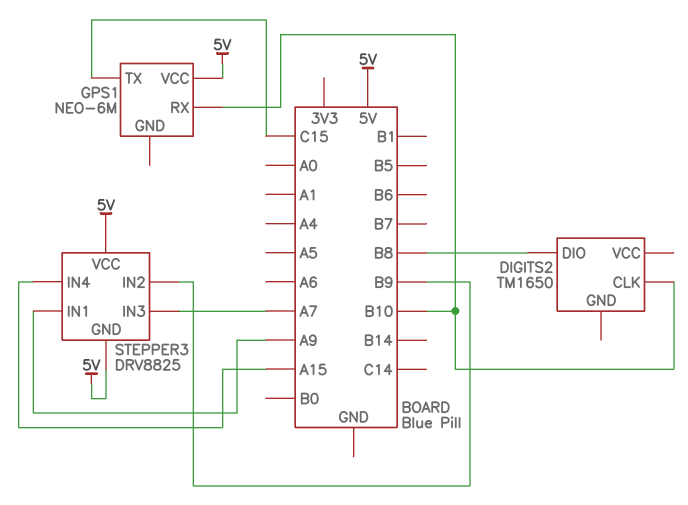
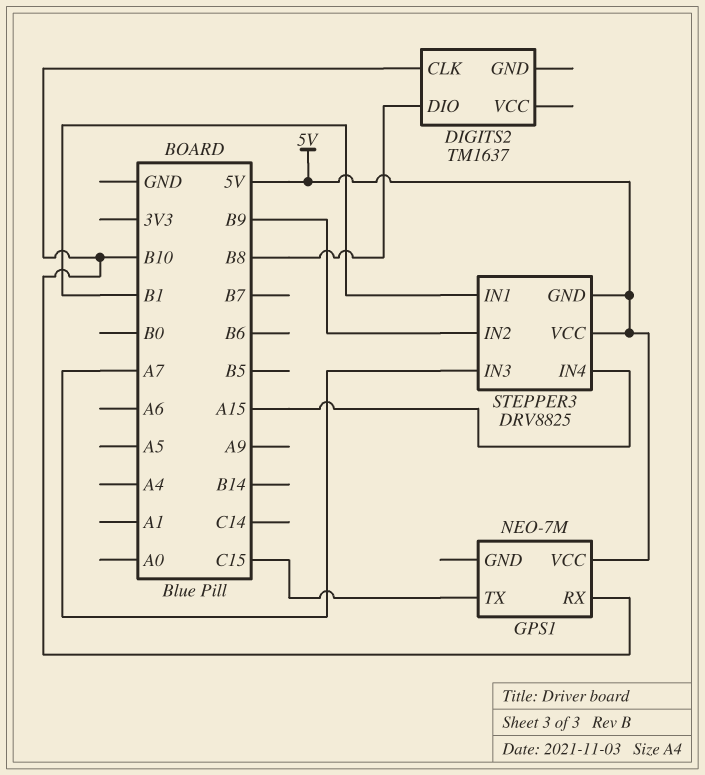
DIGITS2: TM1650 -> TM1637
GPS1: NEO-6M -> NEO-7M
STEPPER3 pin IN1: A9 -> B1

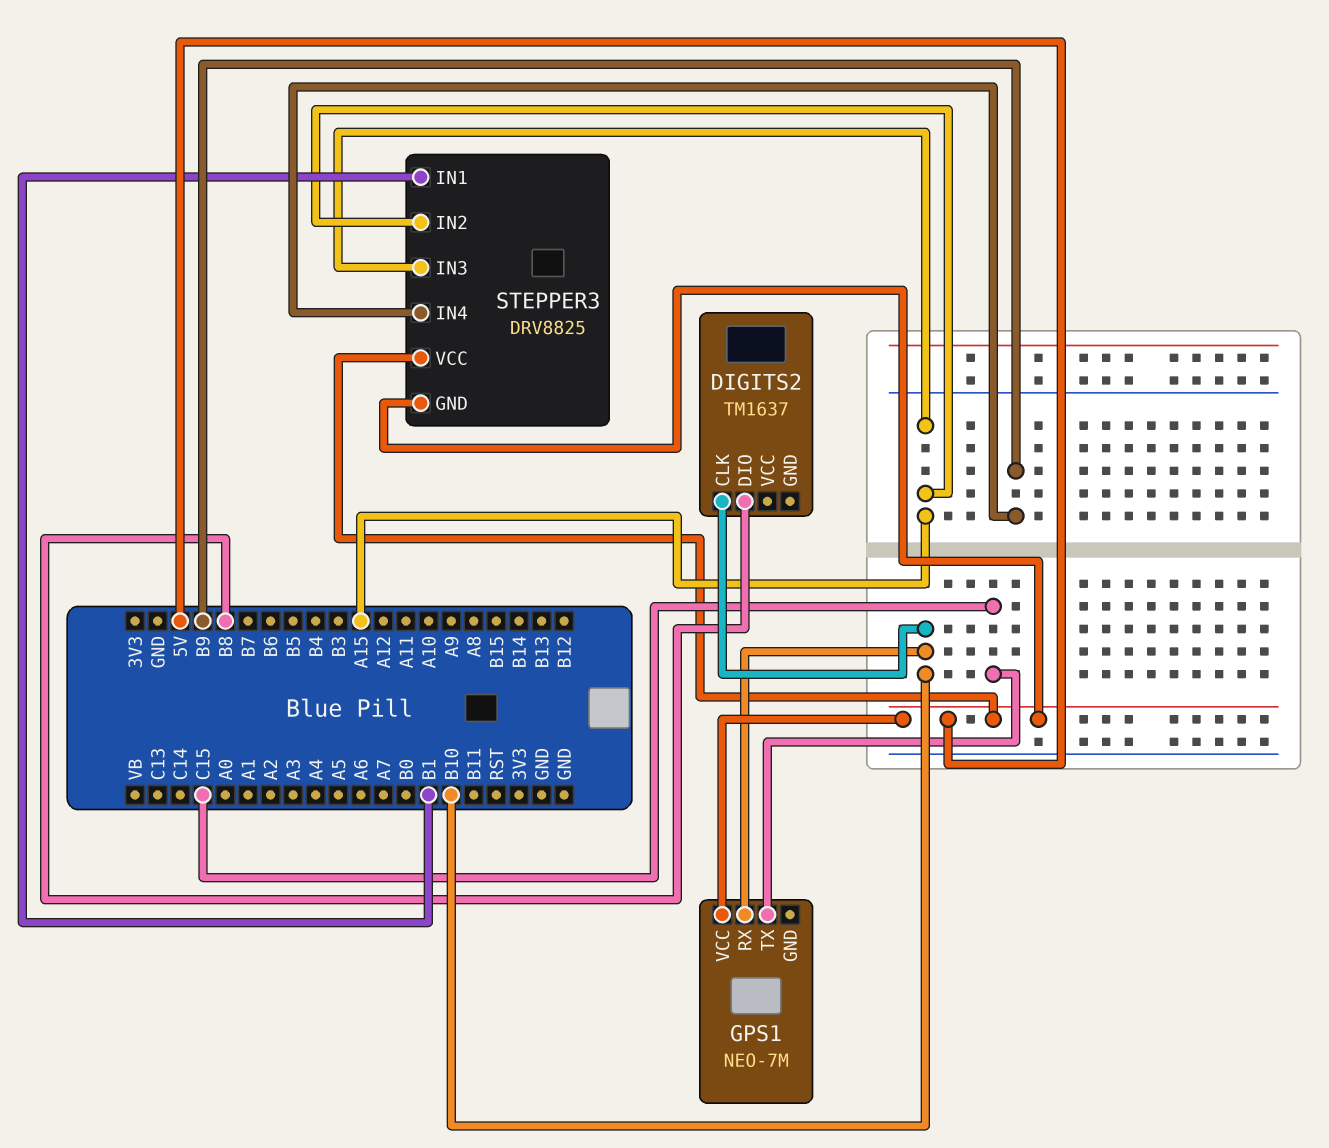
STEPPER3 pin IN2: B9 -> A15
STEPPER3 pin IN3: A7 -> A15
STEPPER3 pin IN4: A15 -> B9

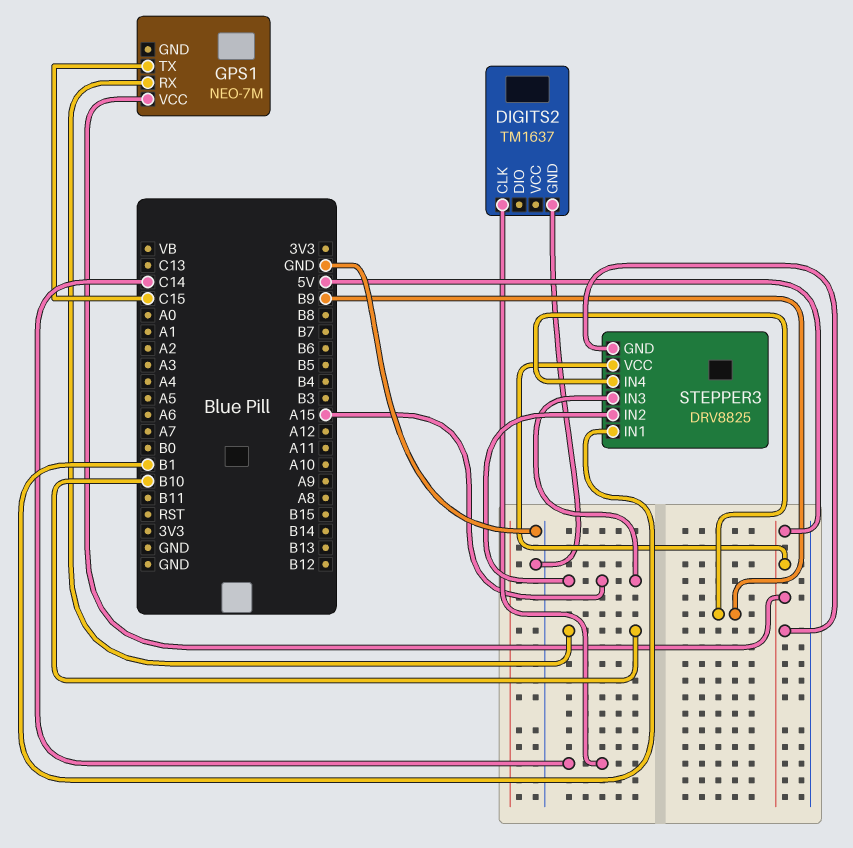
DIGITS2 pin CLK: B10 -> C14
DIGITS2 pin DIO: B8 -> none
DIGITS2 pin GND: none -> GND

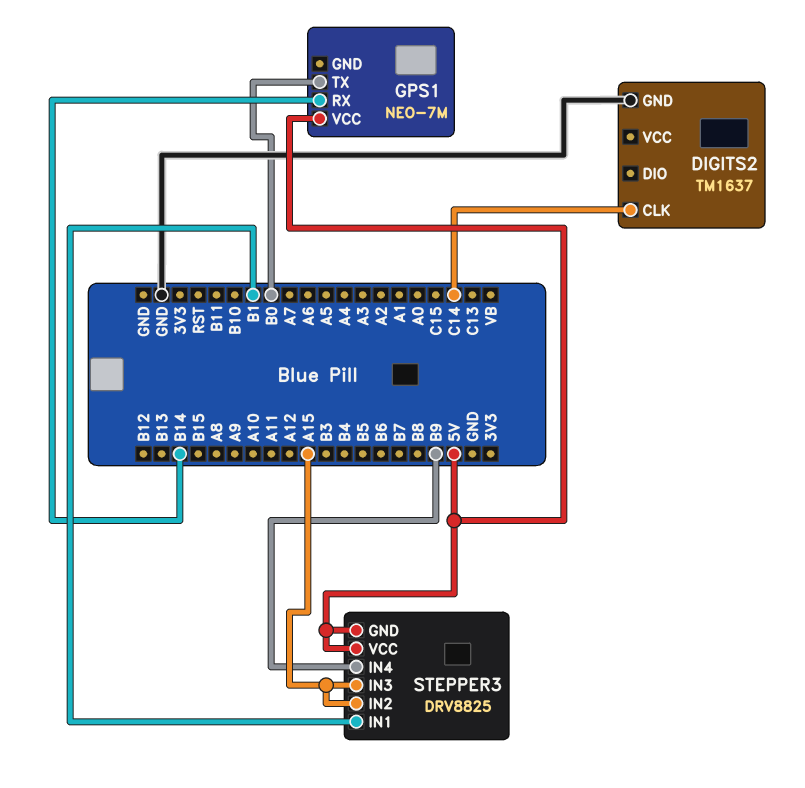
GPS1 pin RX: B10 -> B14
GPS1 pin TX: C15 -> B0

